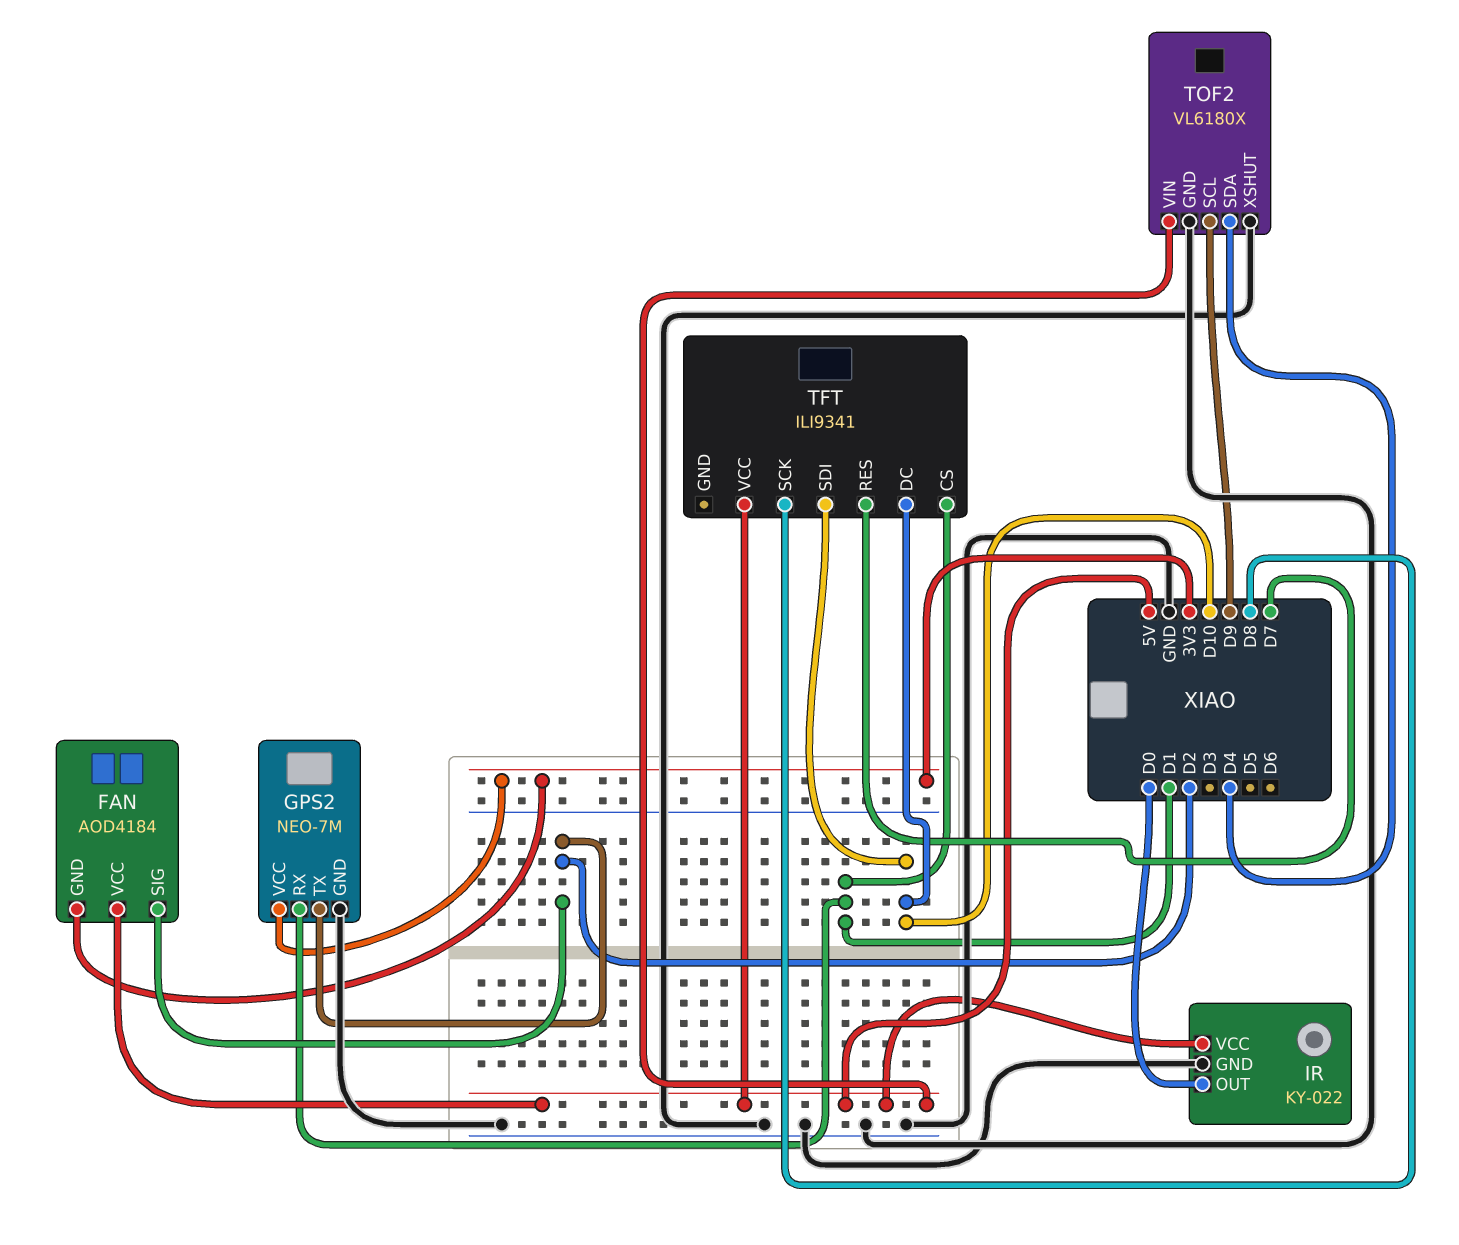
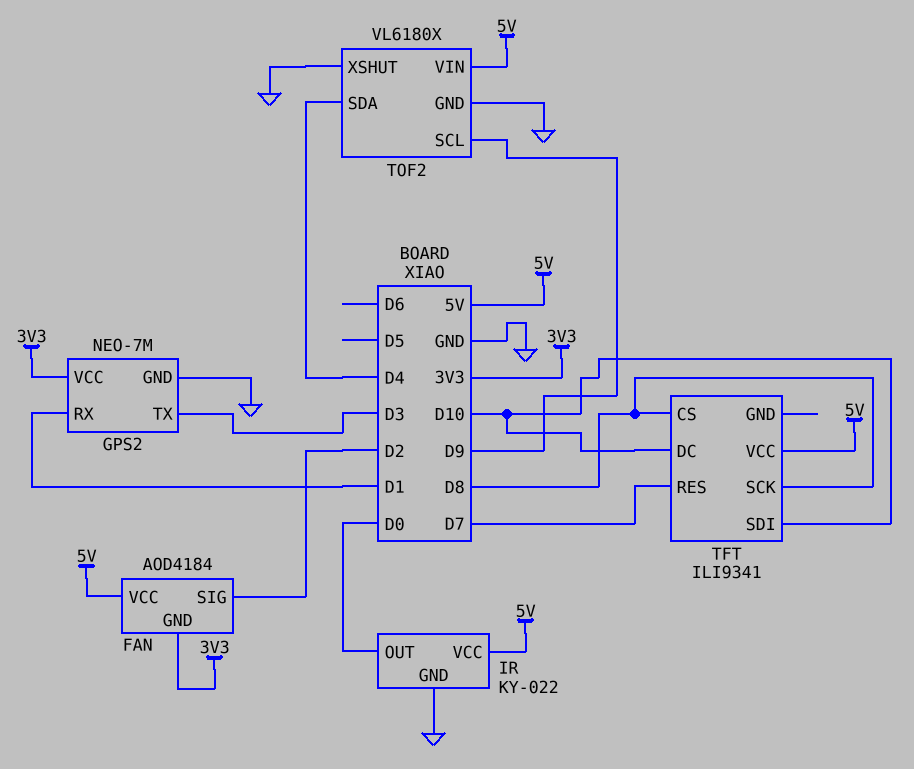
GPS2 pin TX: D2 -> D3
TFT pin CS: D1 -> D8

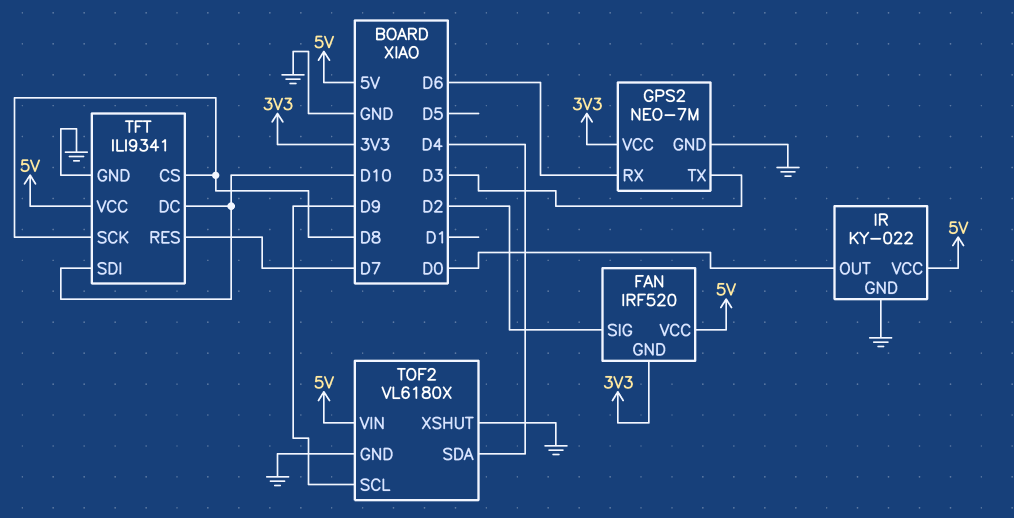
FAN: AOD4184 -> IRF520
GPS2 pin RX: D1 -> D6
TFT pin GND: none -> GND

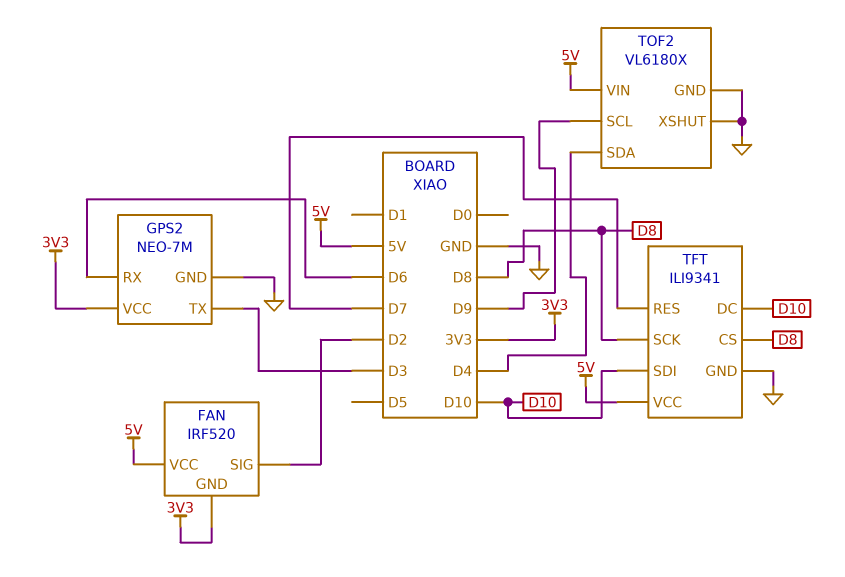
IR: KY-022 -> none
IR pin GND: GND -> none
IR pin OUT: D0 -> none
IR pin VCC: 5V -> none

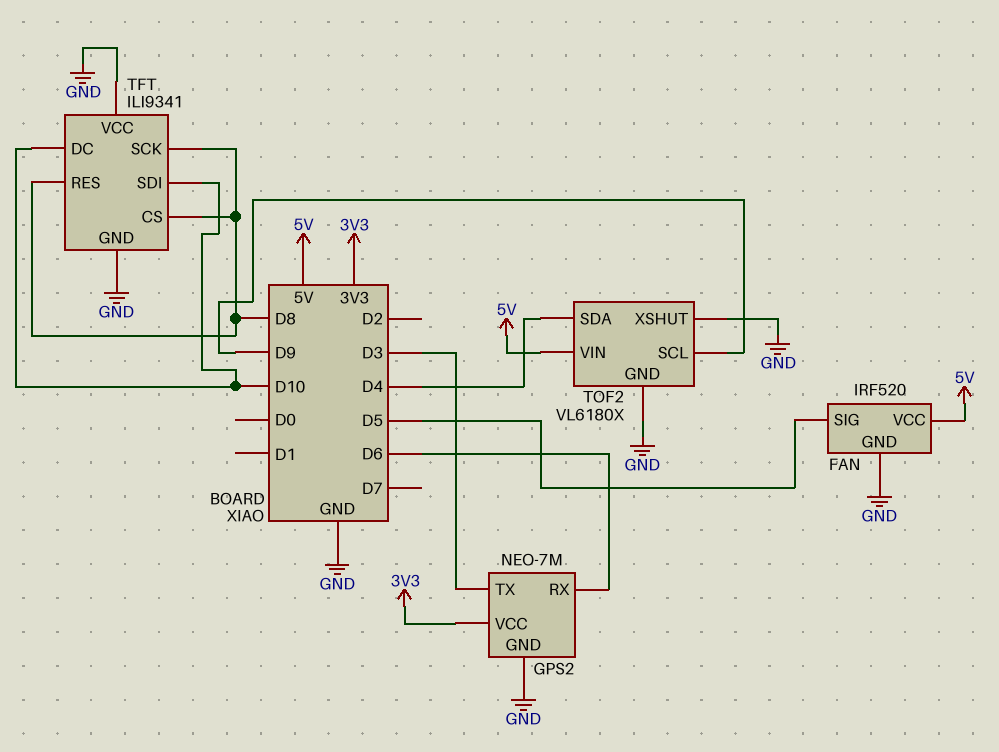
FAN pin GND: 3V3 -> GND
FAN pin SIG: D2 -> D5
TFT pin RES: D7 -> D8
TFT pin VCC: 5V -> GND

